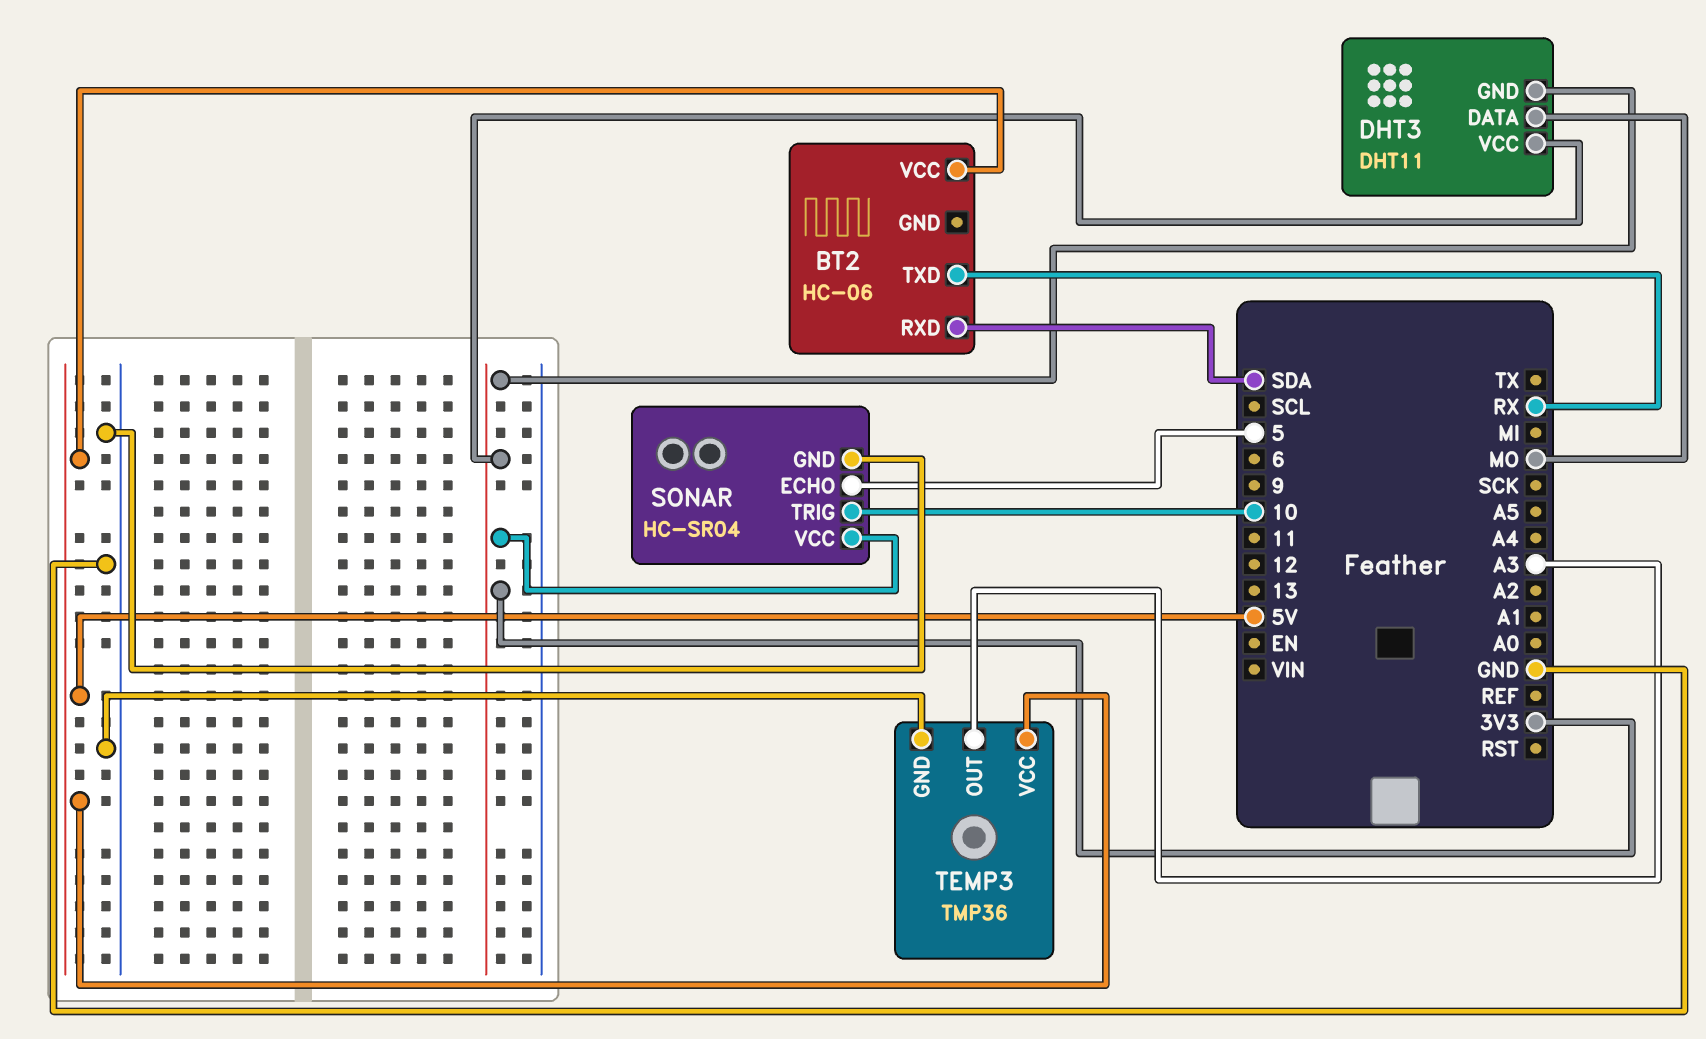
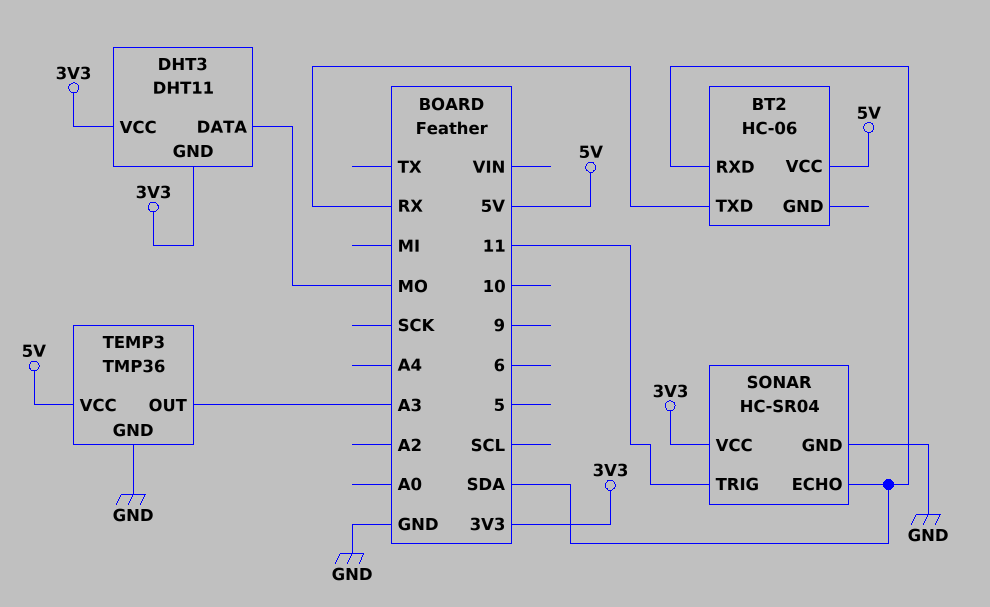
SONAR pin ECHO: 5 -> SDA
SONAR pin TRIG: 10 -> 11

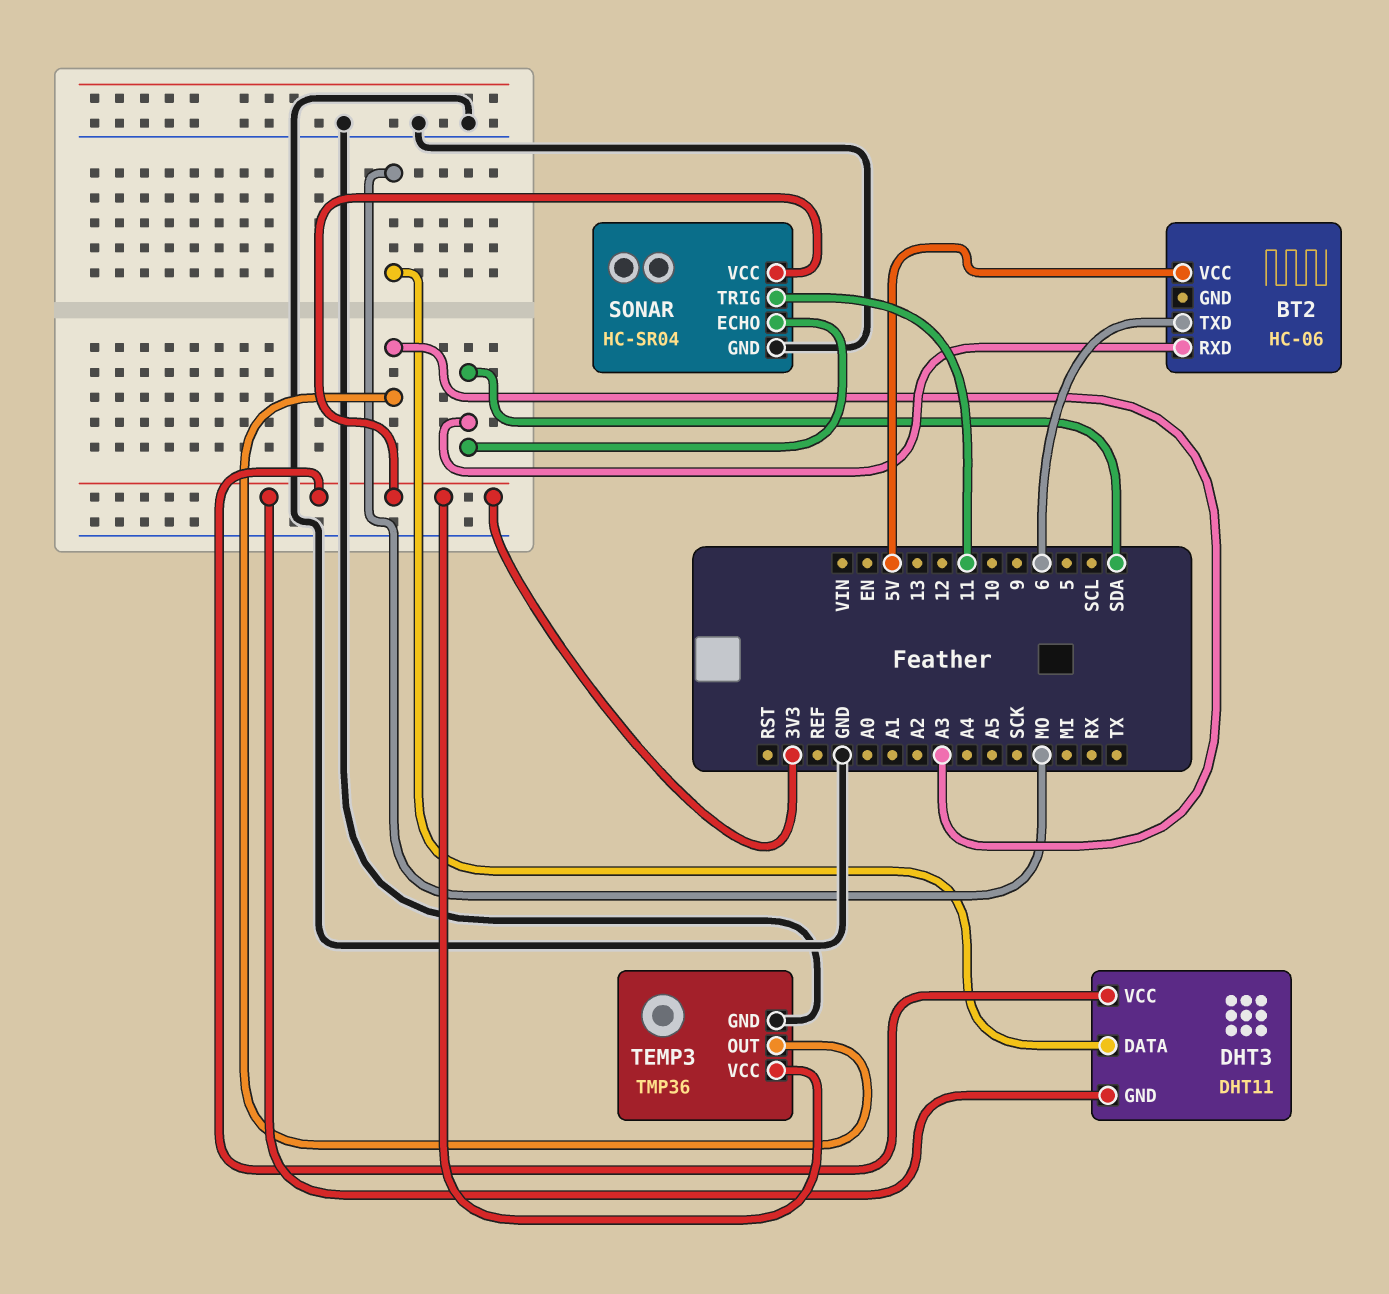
BT2 pin TXD: RX -> 6
TEMP3 pin VCC: 5V -> 3V3

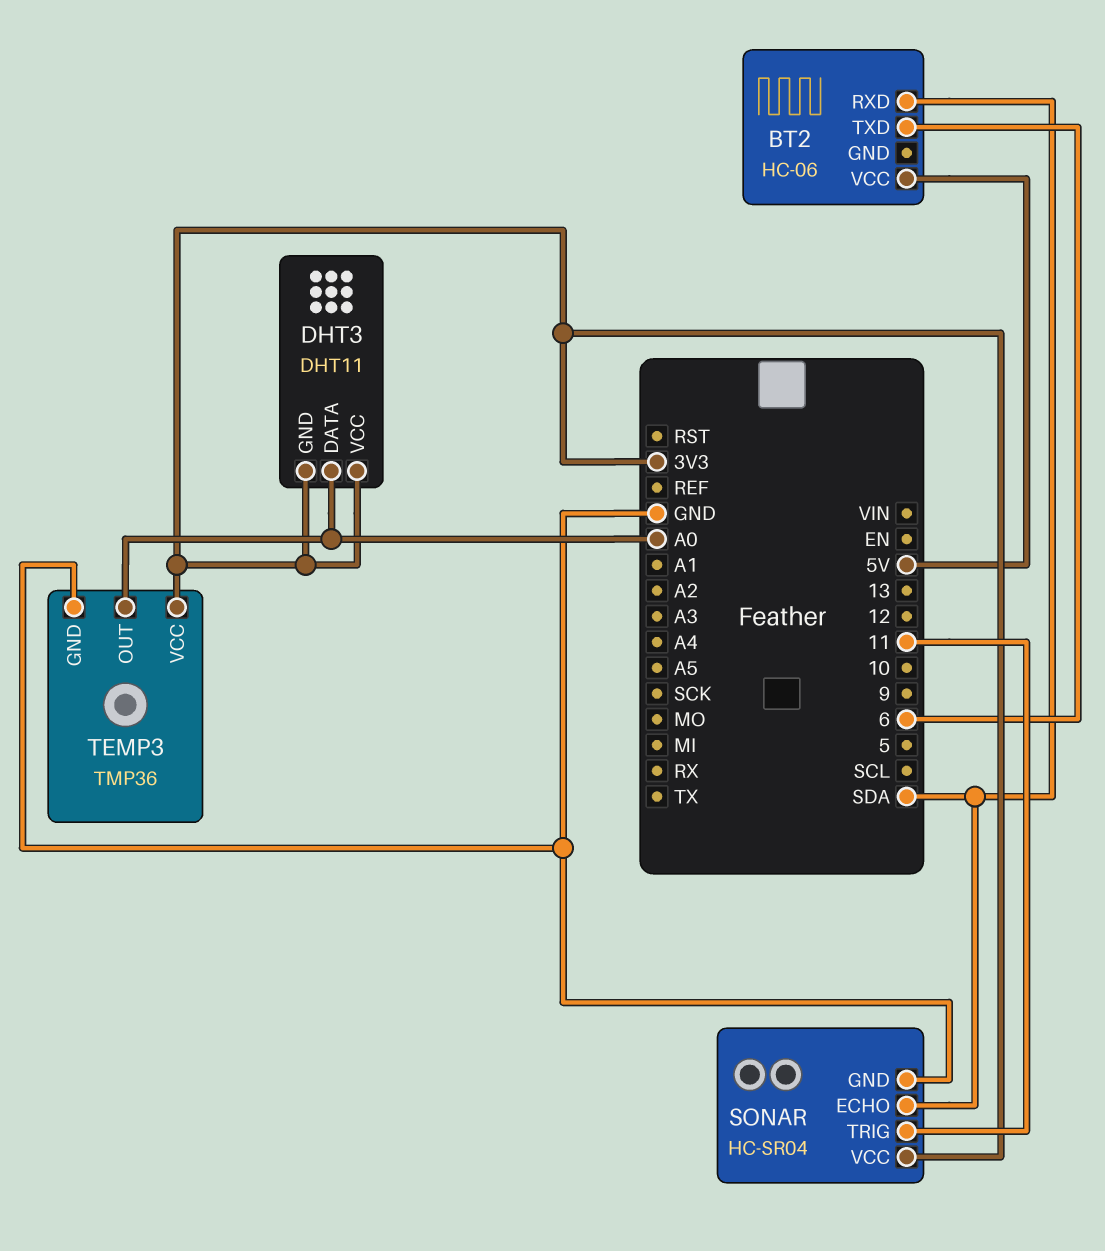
DHT3 pin DATA: MO -> A0
TEMP3 pin OUT: A3 -> A0

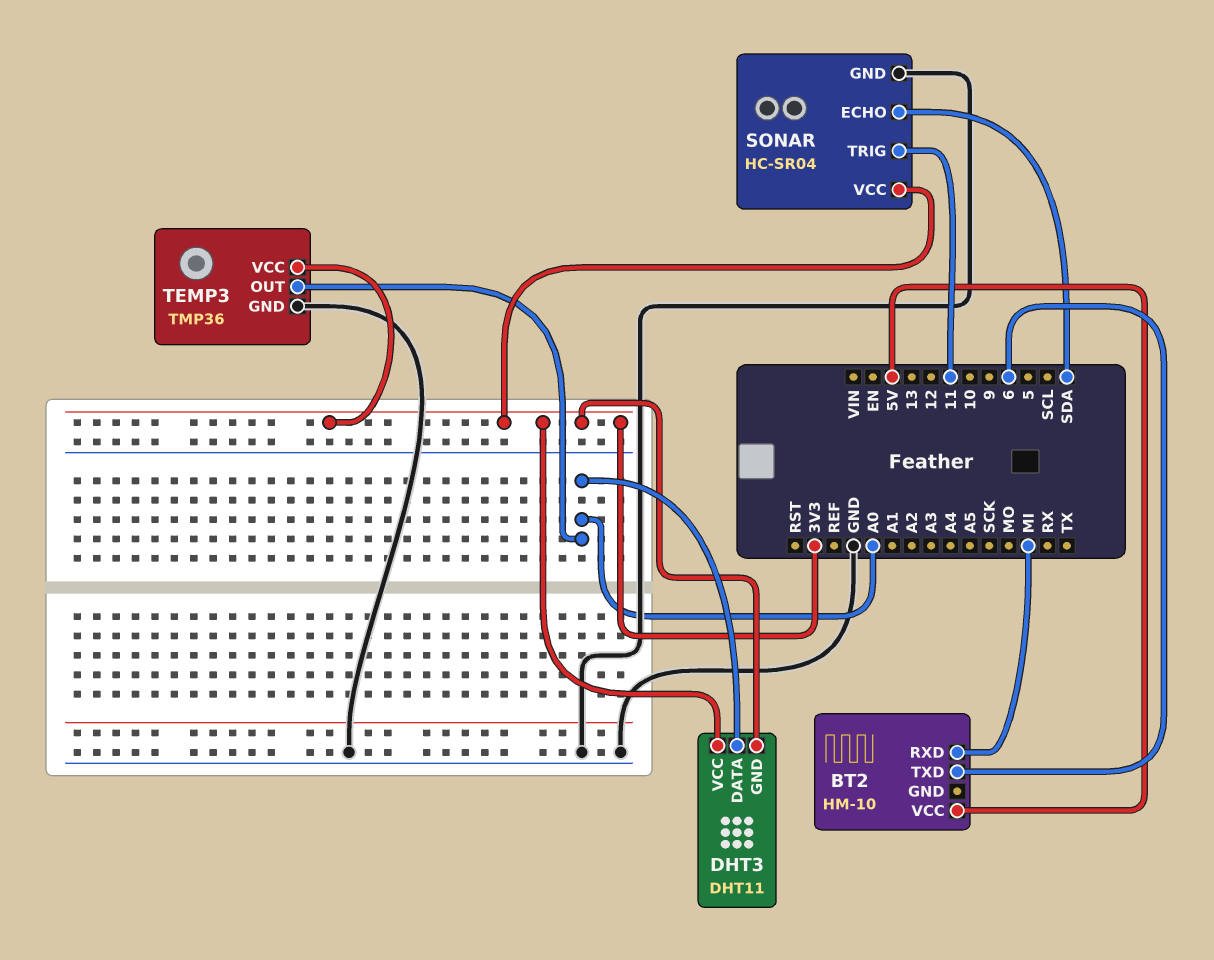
BT2: HC-06 -> HM-10
BT2 pin RXD: SDA -> MI

